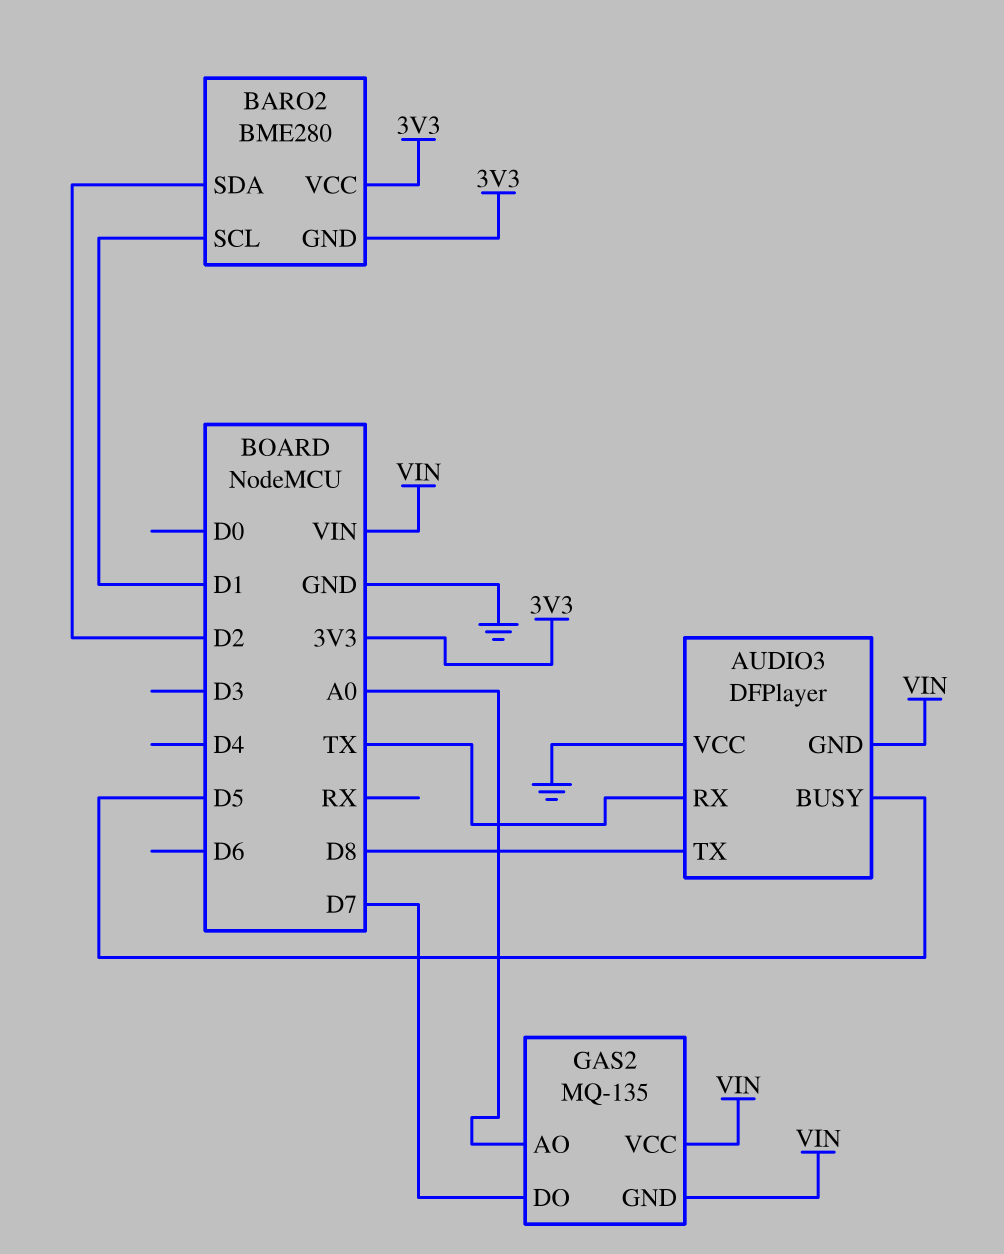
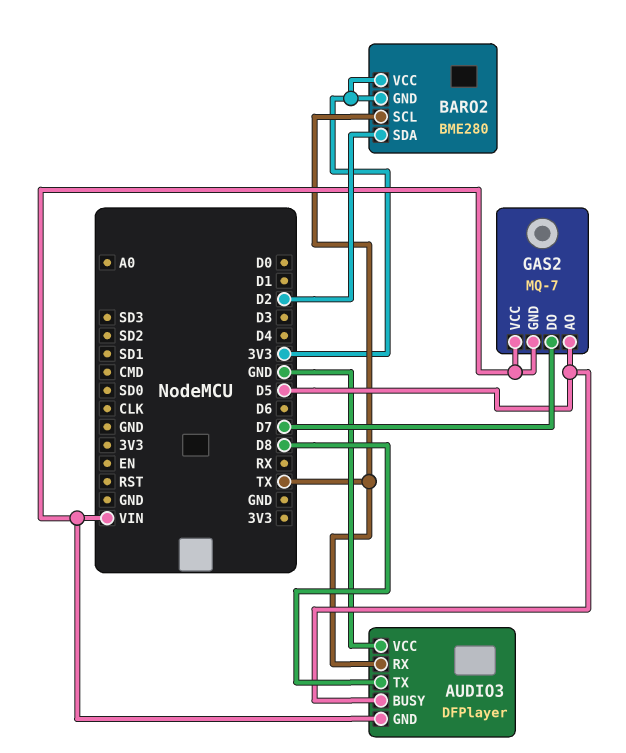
BARO2 pin SCL: D1 -> TX
GAS2: MQ-135 -> MQ-7
GAS2 pin AO: A0 -> D5

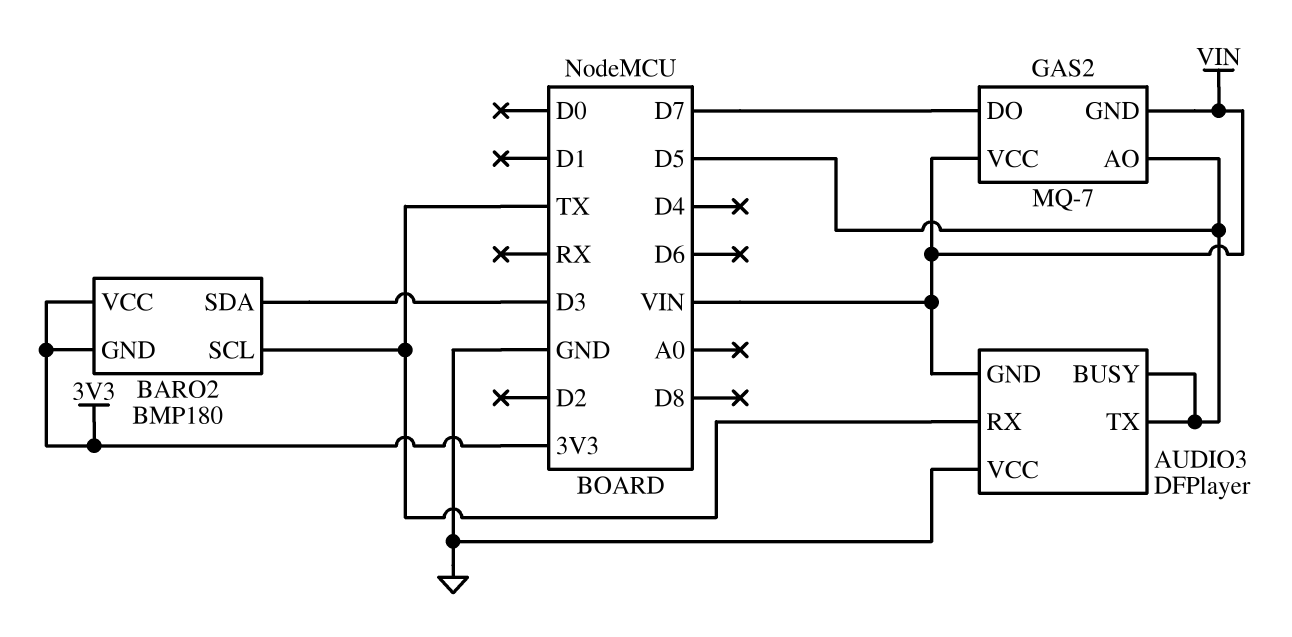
AUDIO3 pin TX: D8 -> D5
BARO2: BME280 -> BMP180
BARO2 pin SDA: D2 -> D3

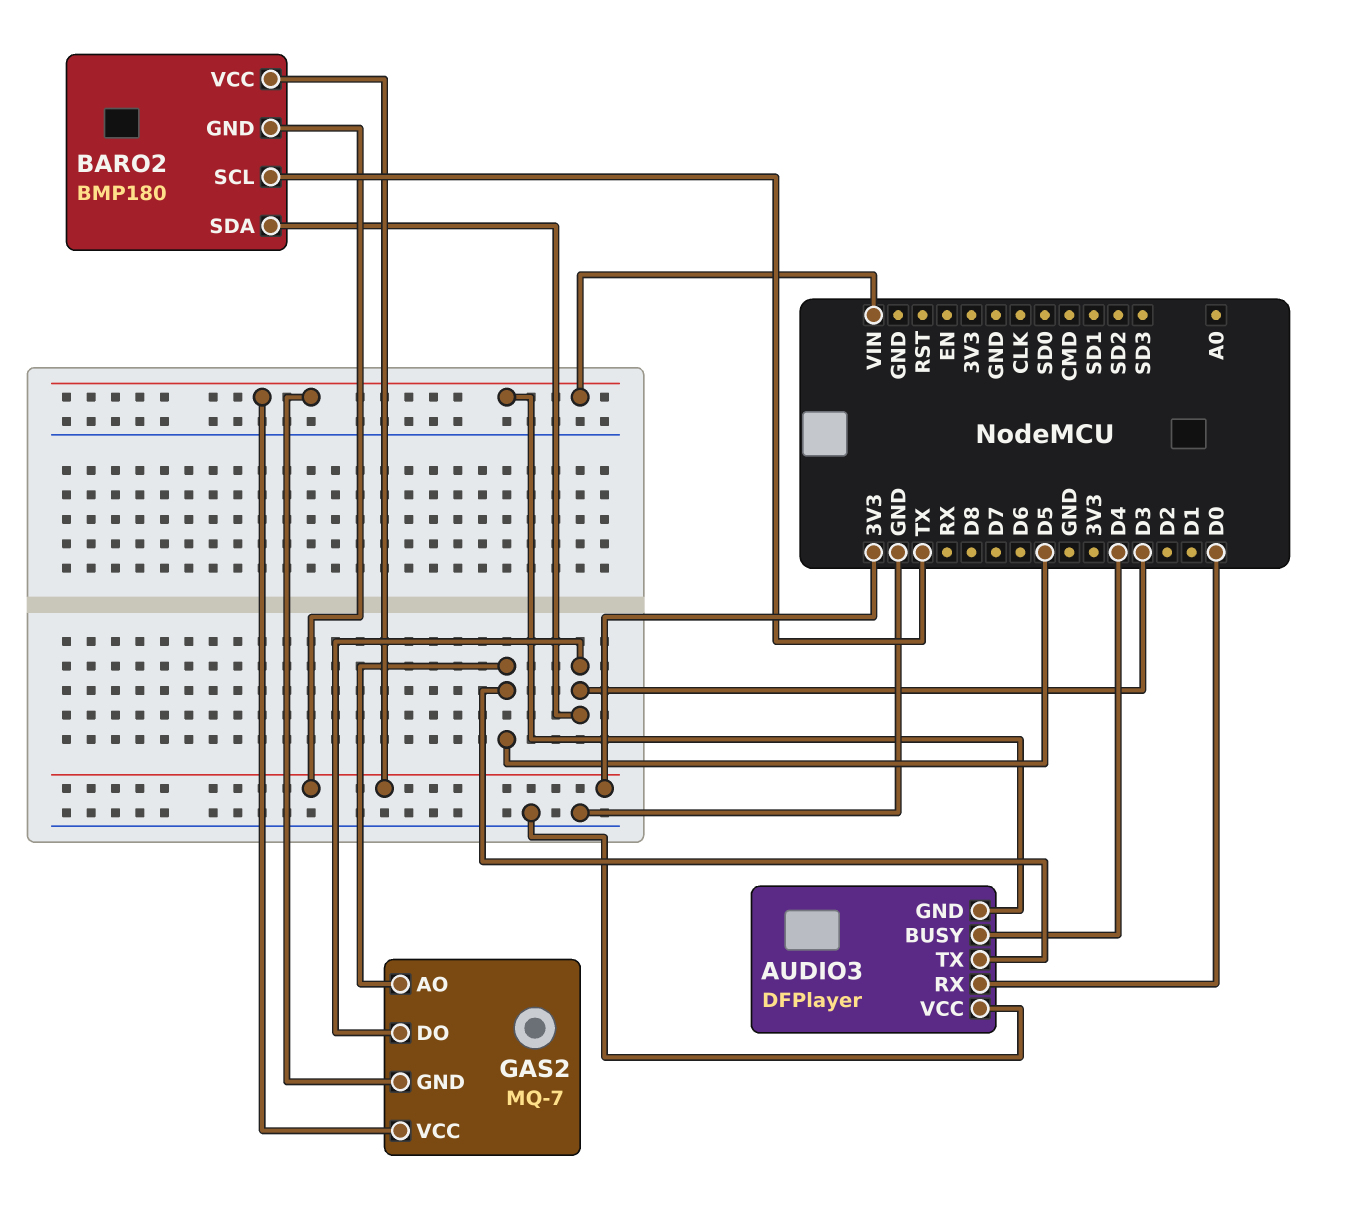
AUDIO3 pin BUSY: D5 -> D4
AUDIO3 pin RX: TX -> D0
GAS2 pin DO: D7 -> D3

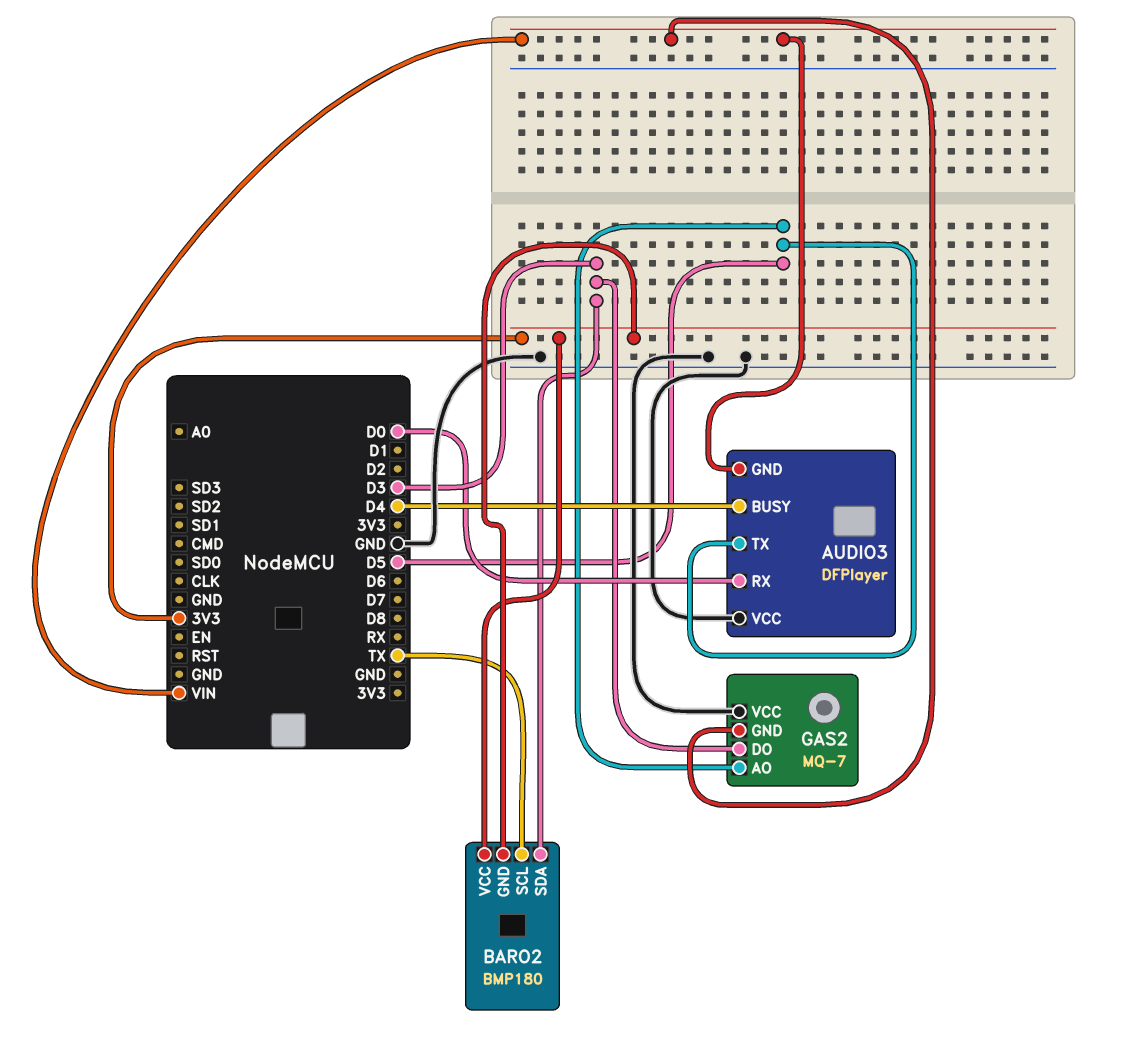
GAS2 pin VCC: VIN -> GND

